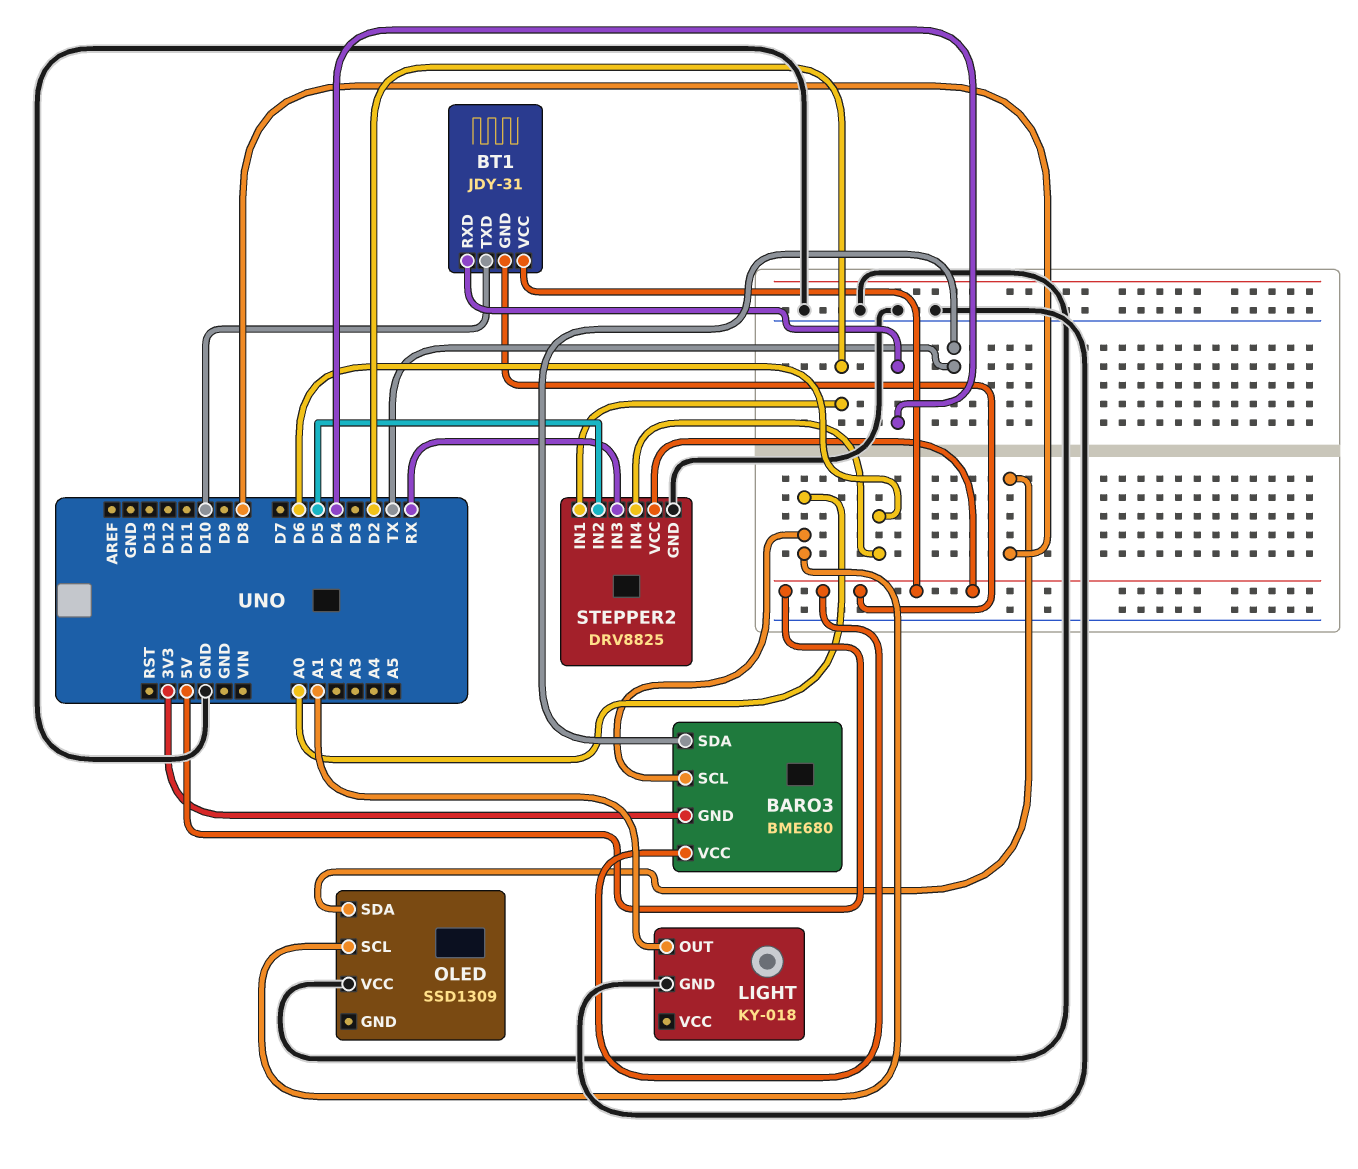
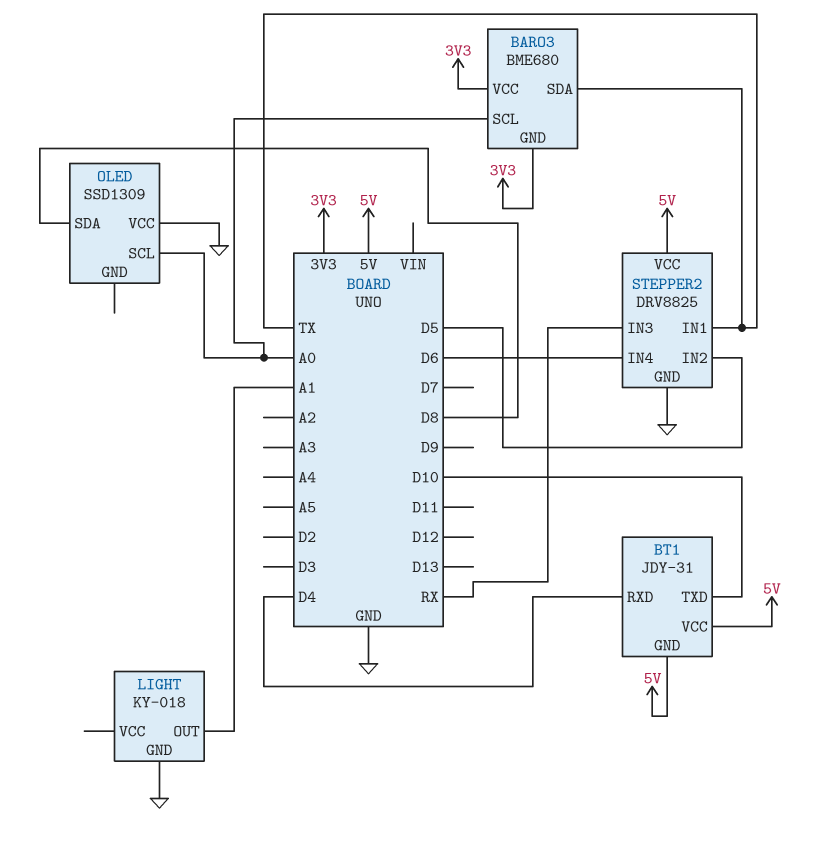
BARO3 pin VCC: 5V -> 3V3
STEPPER2 pin IN1: D2 -> TX

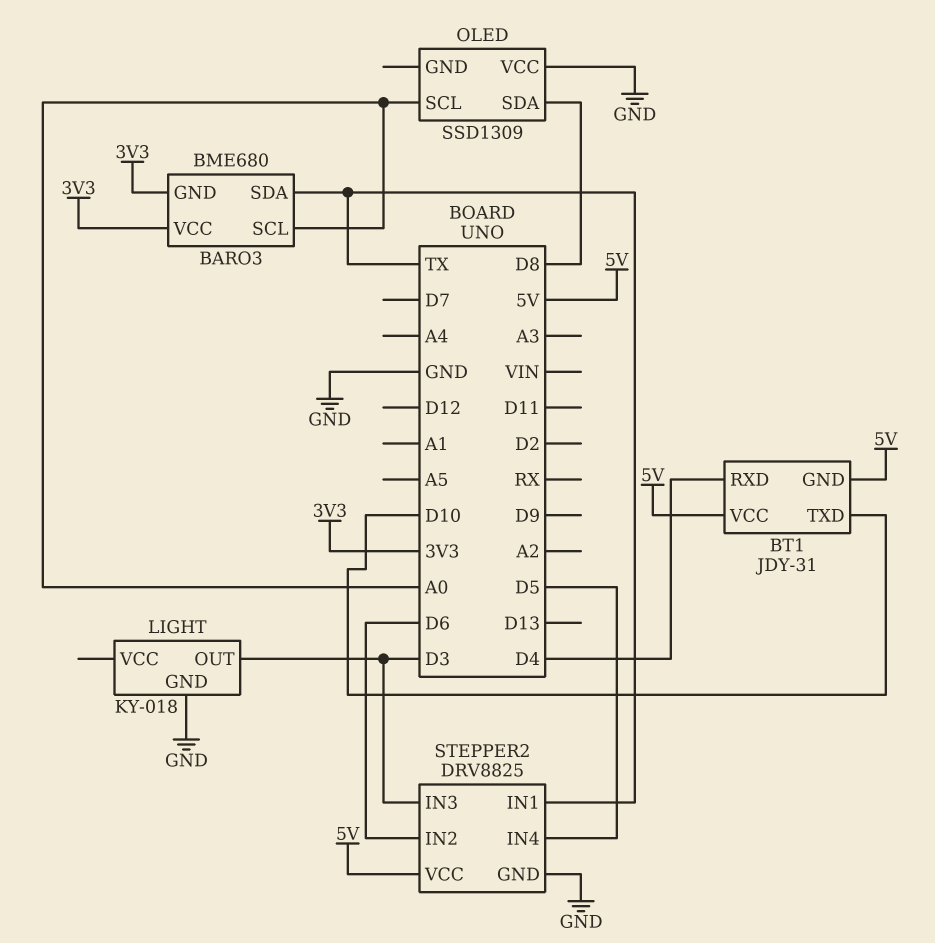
LIGHT pin OUT: A1 -> D3
STEPPER2 pin IN2: D5 -> D6
STEPPER2 pin IN3: RX -> D3
STEPPER2 pin IN4: D6 -> D5

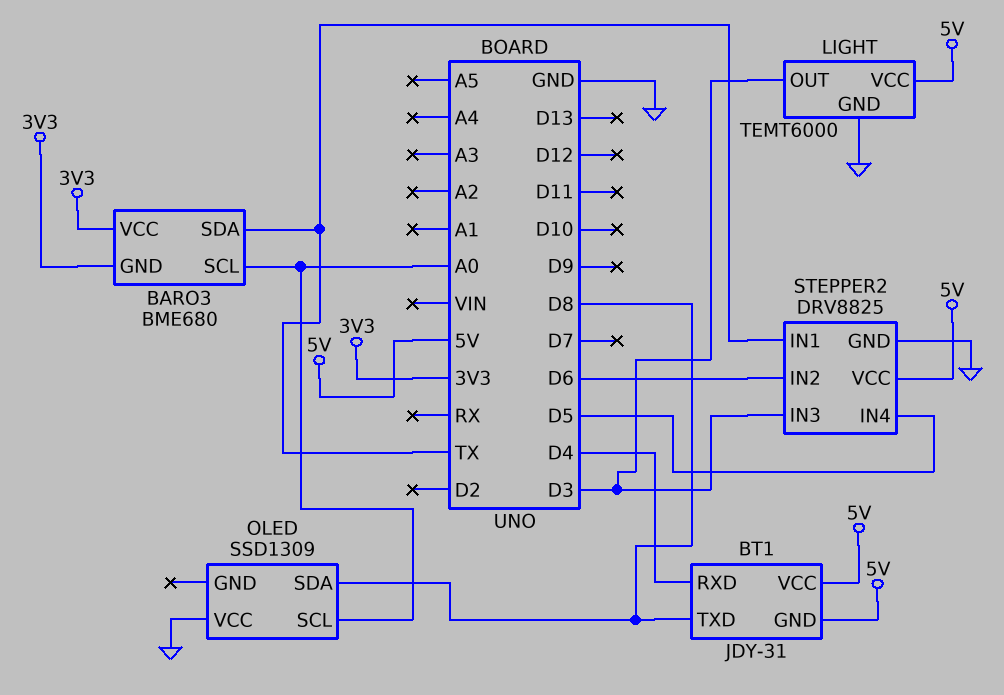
BT1 pin TXD: D10 -> D8
LIGHT: KY-018 -> TEMT6000
LIGHT pin VCC: none -> 5V

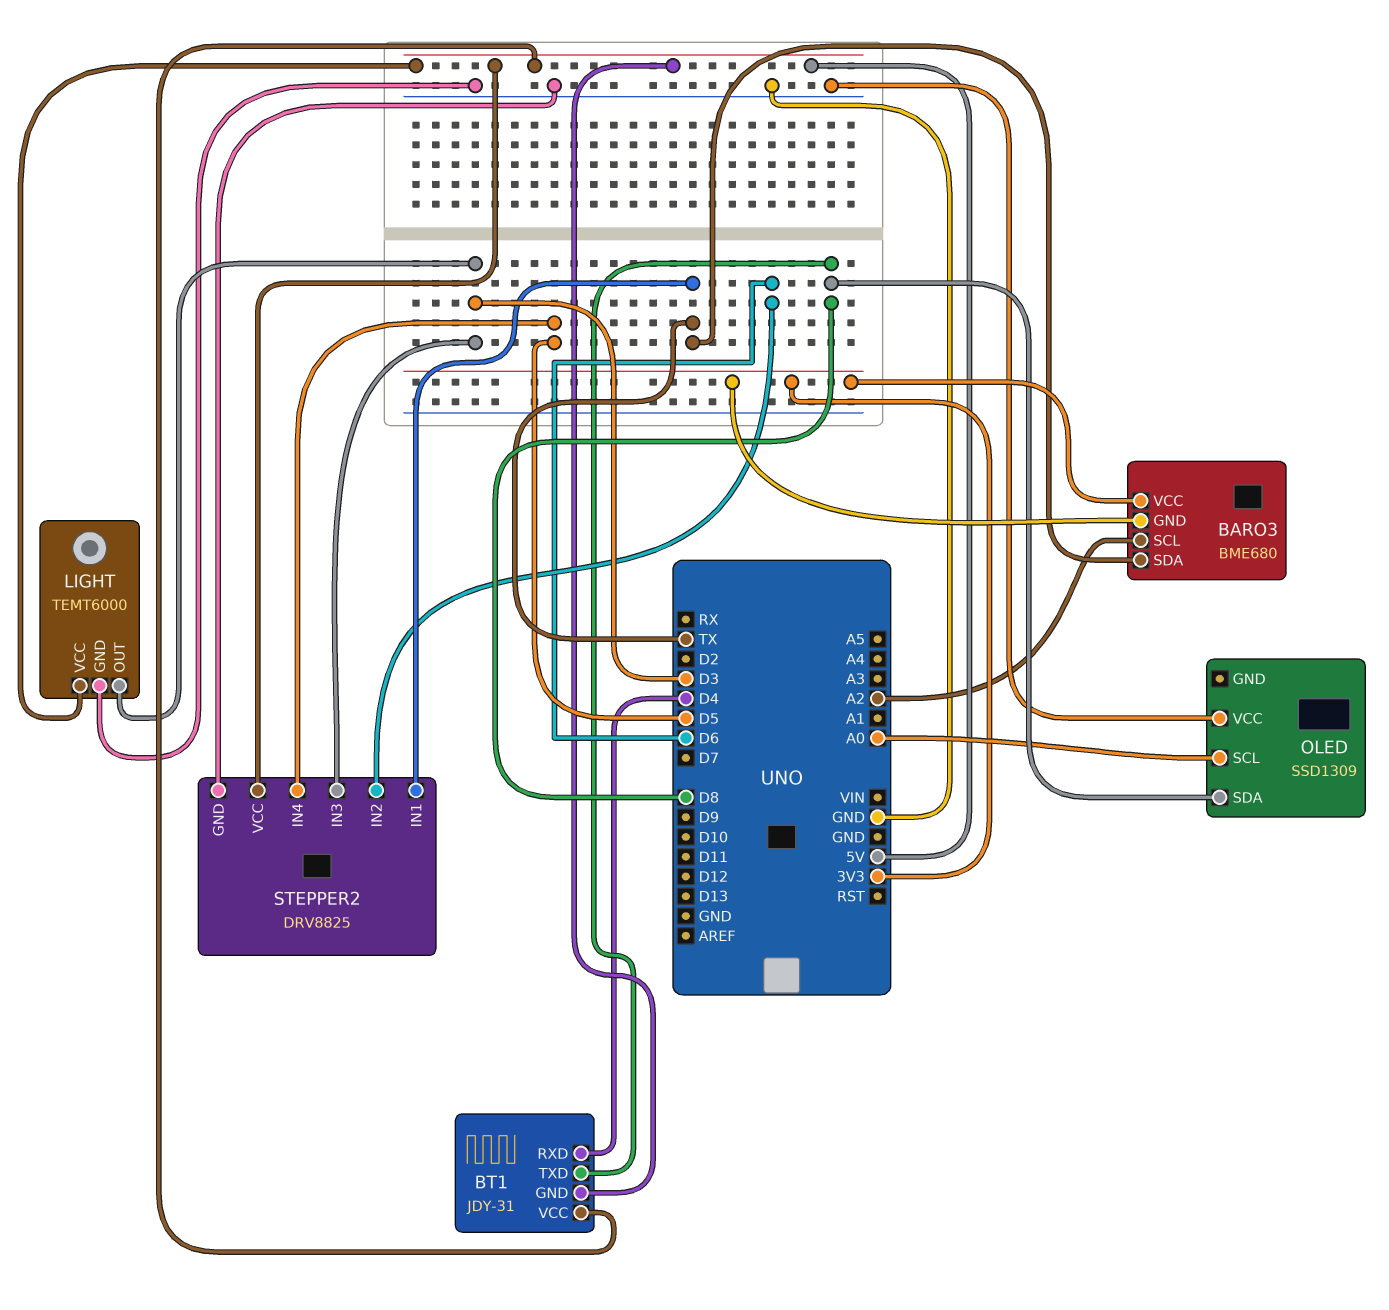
BARO3 pin SCL: A0 -> A2

